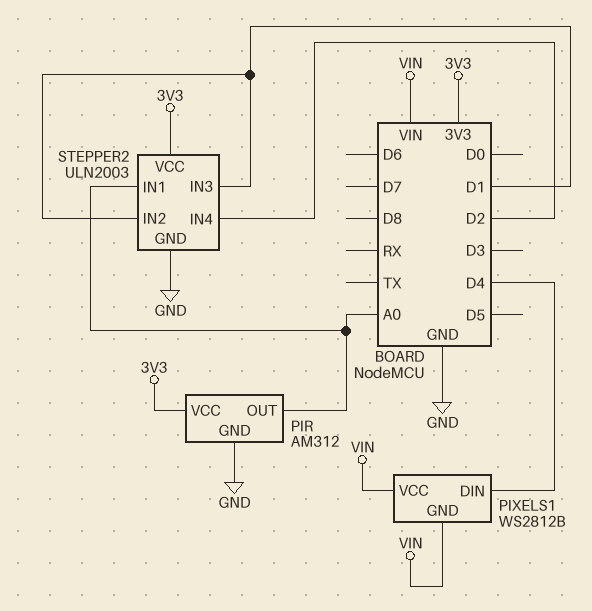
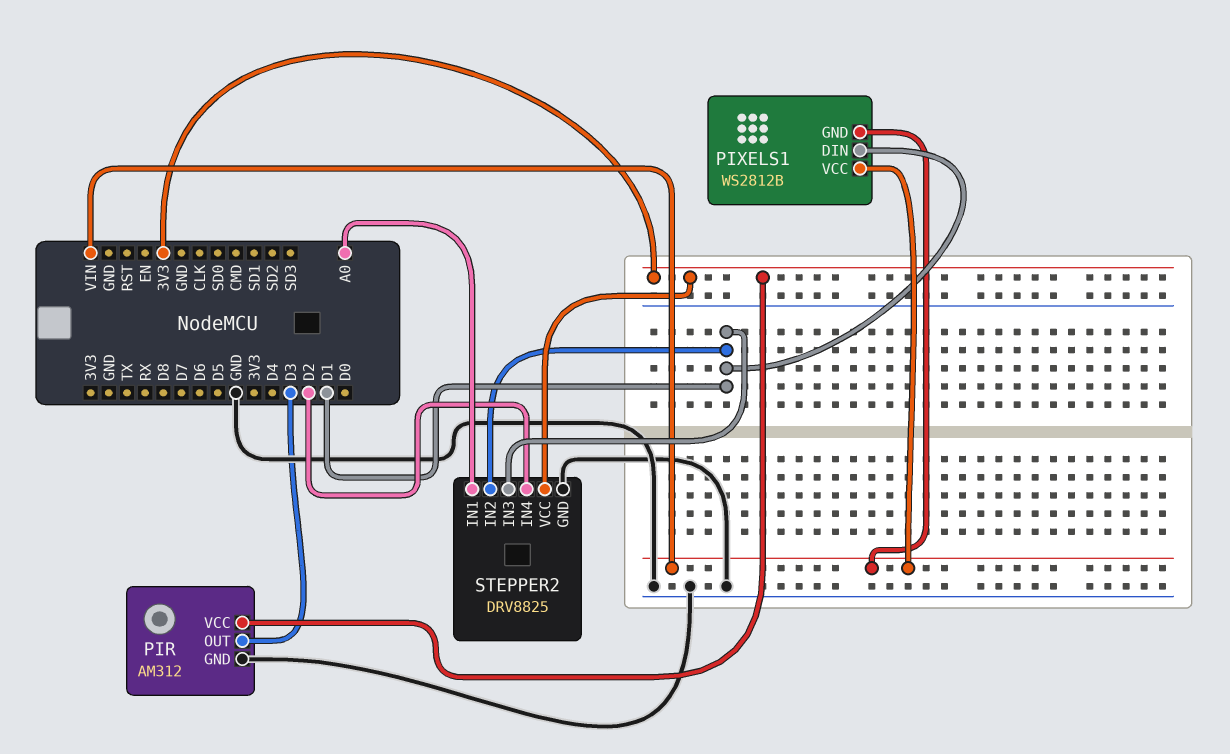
PIR pin OUT: A0 -> D3
PIXELS1 pin DIN: D4 -> D1
STEPPER2: ULN2003 -> DRV8825

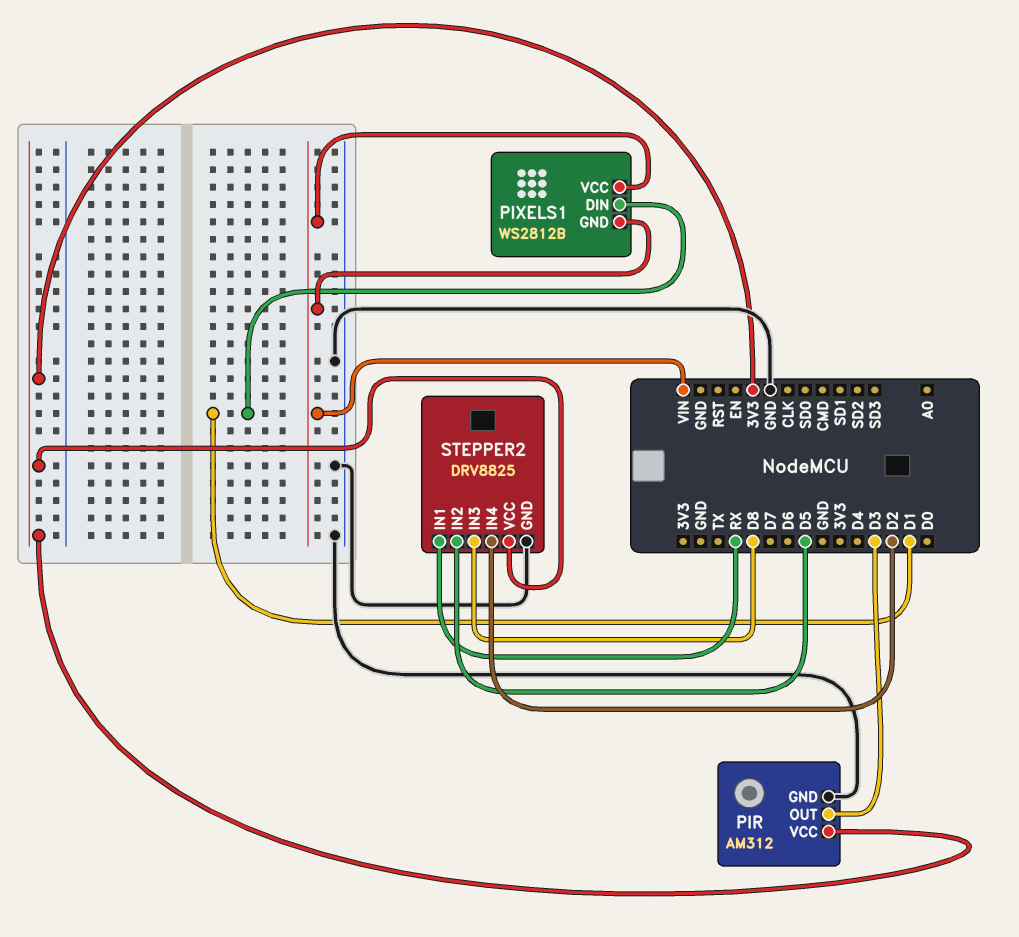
STEPPER2 pin IN1: A0 -> RX
STEPPER2 pin IN2: D1 -> D5
STEPPER2 pin IN3: D1 -> D8

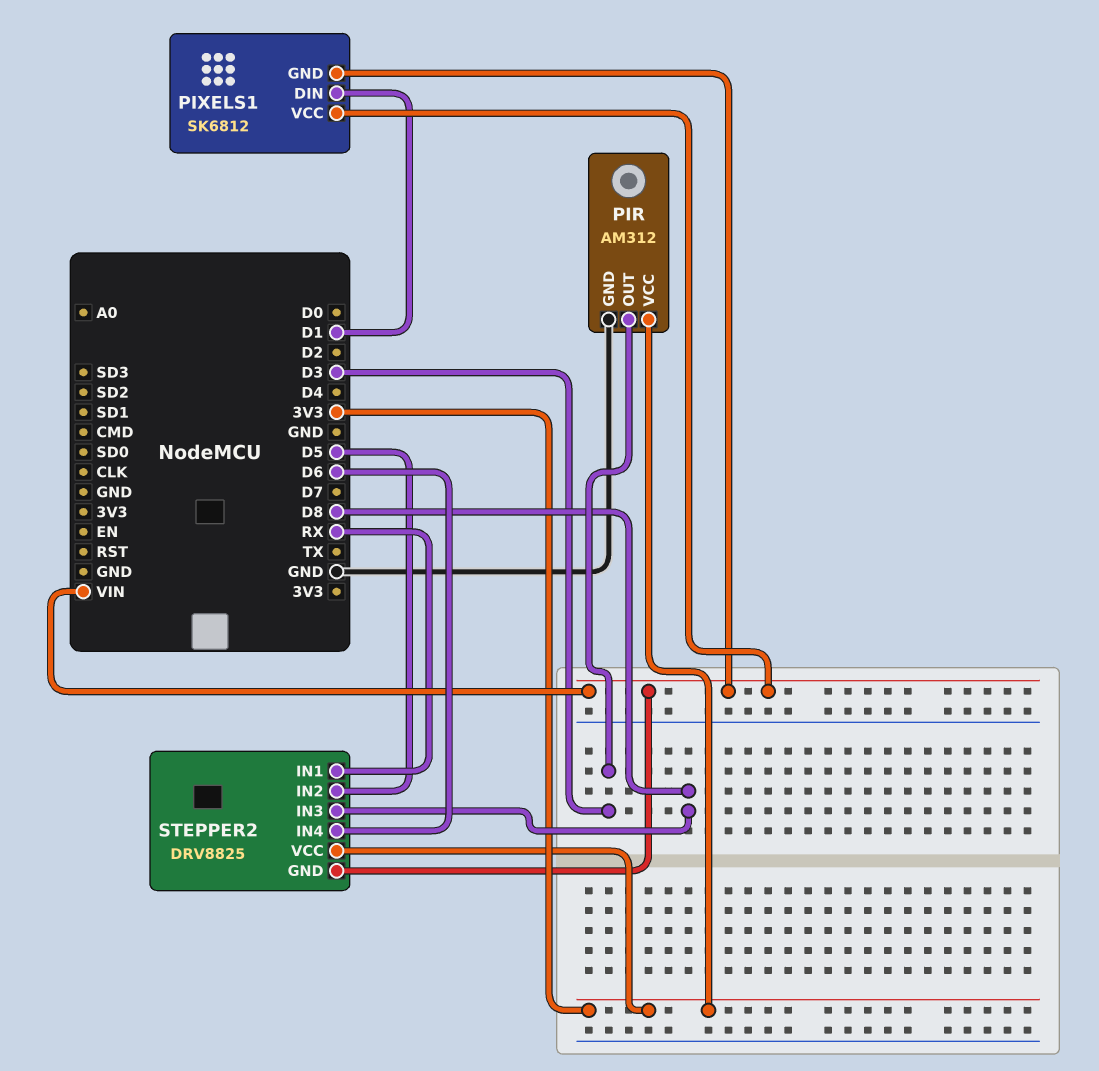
PIXELS1: WS2812B -> SK6812
STEPPER2 pin GND: GND -> VIN
STEPPER2 pin IN4: D2 -> D6

